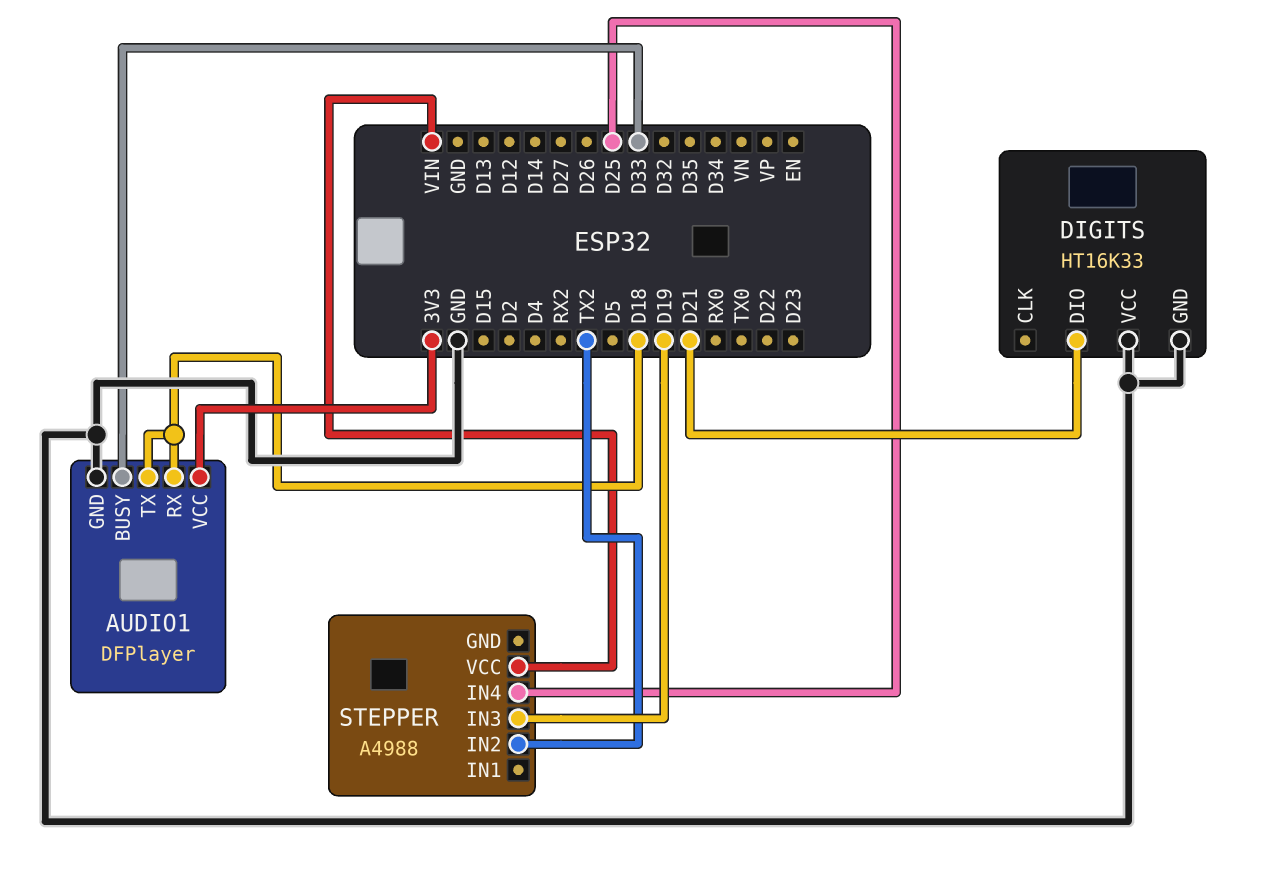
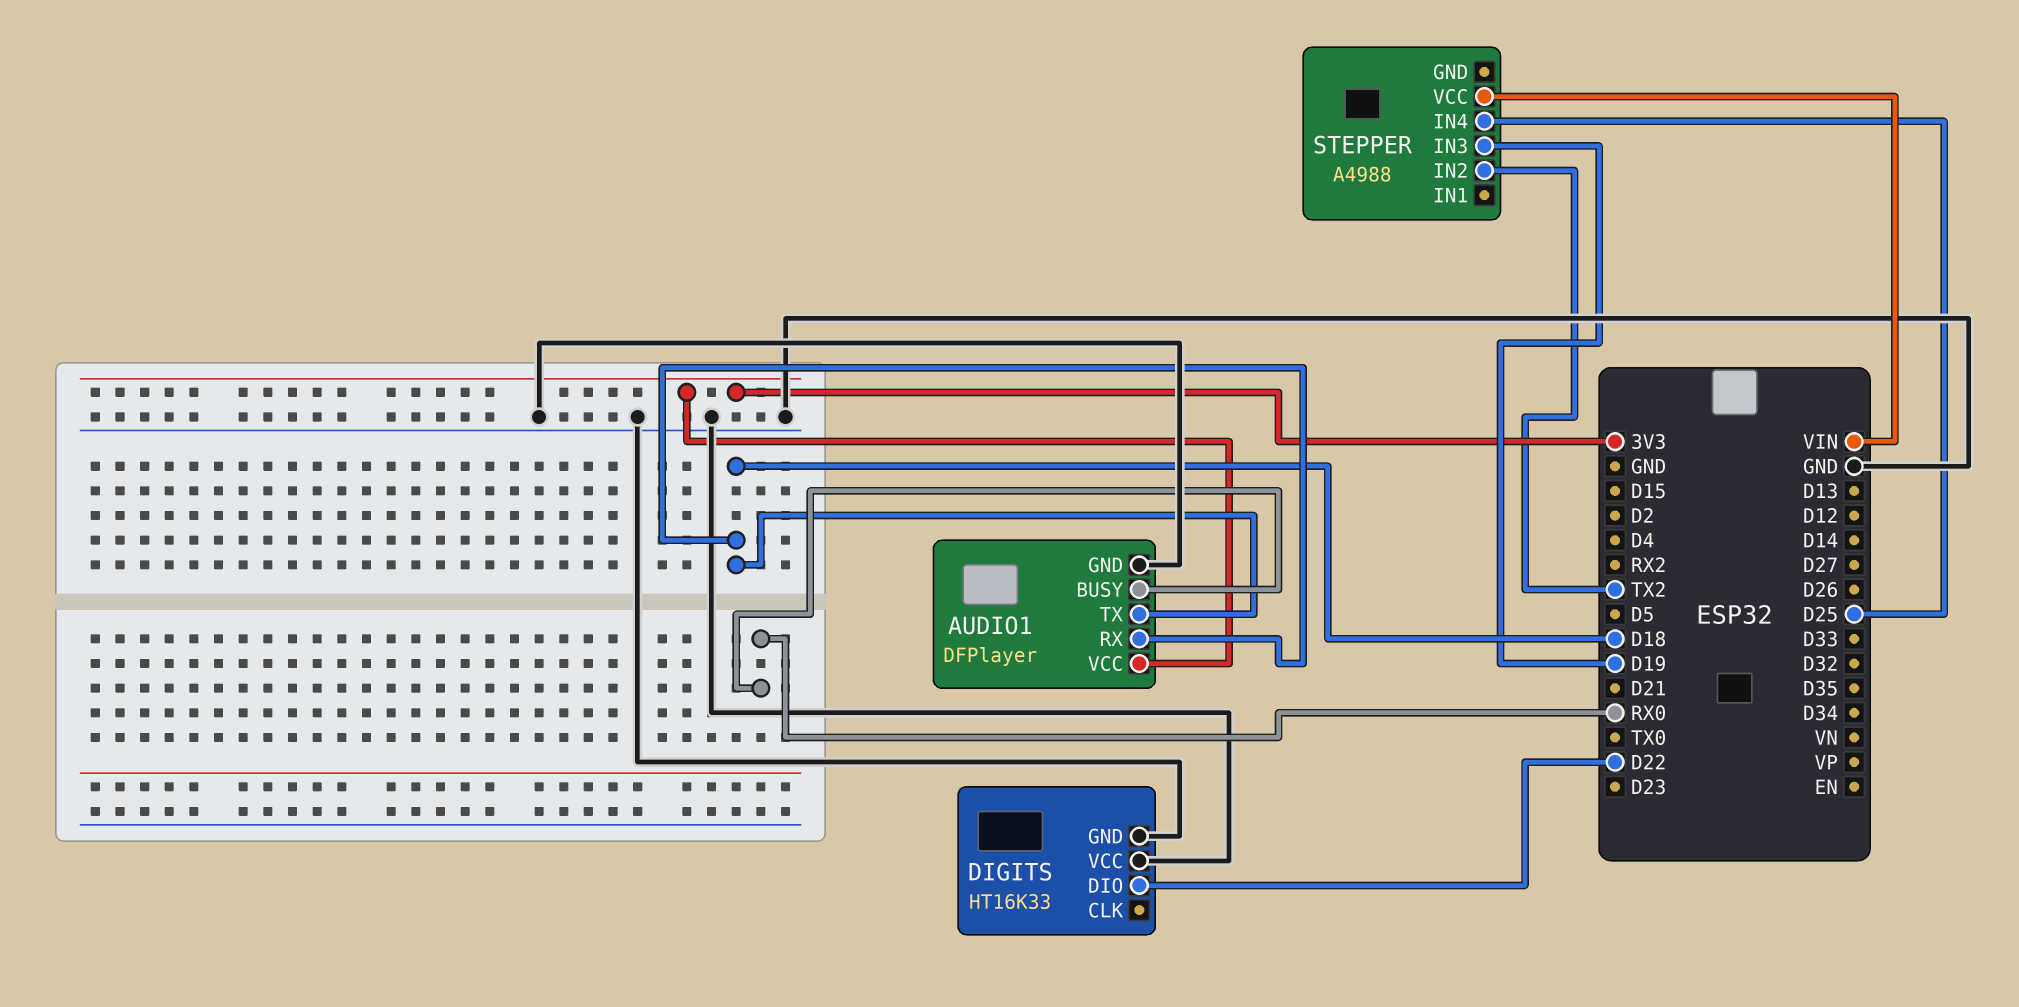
AUDIO1 pin BUSY: D33 -> RX0
DIGITS pin DIO: D21 -> D22

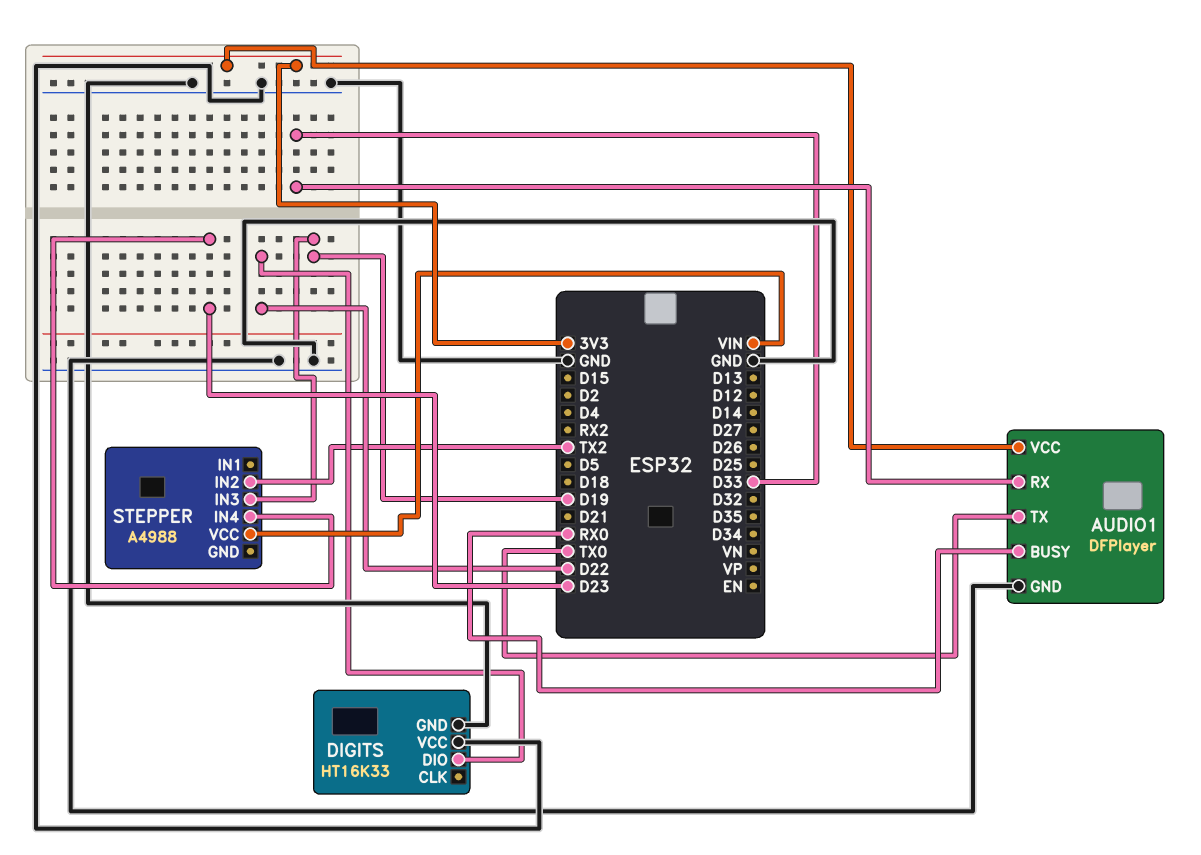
AUDIO1 pin RX: D18 -> D33
AUDIO1 pin TX: D18 -> TX0
STEPPER pin IN4: D25 -> D23

